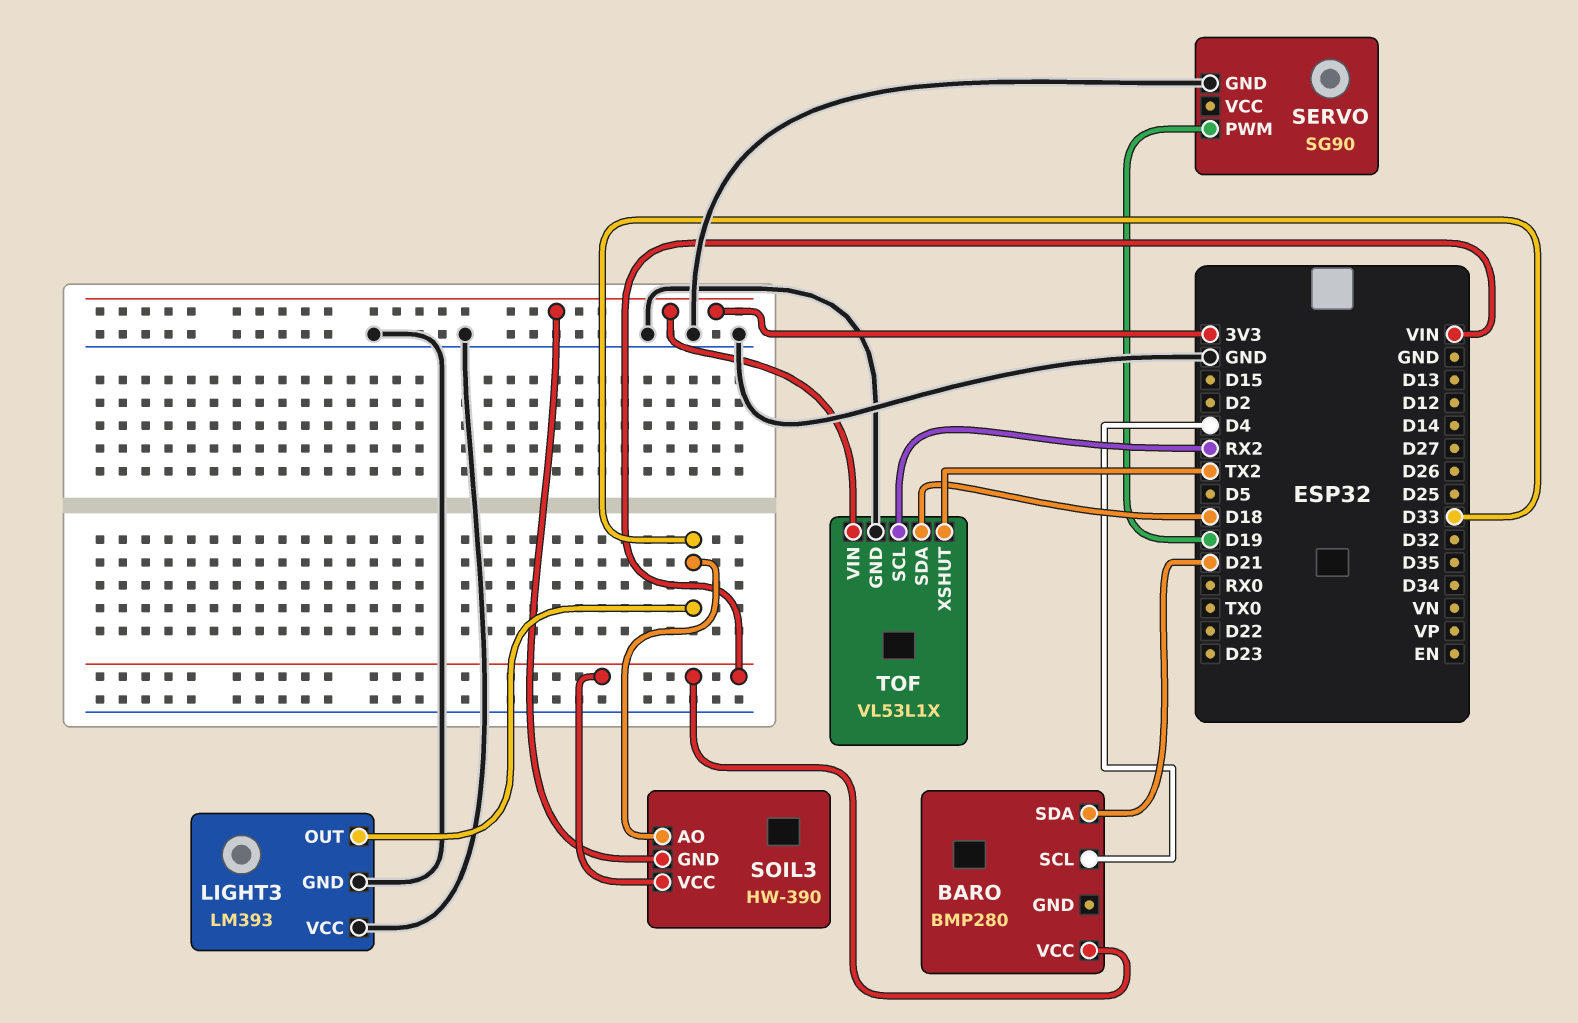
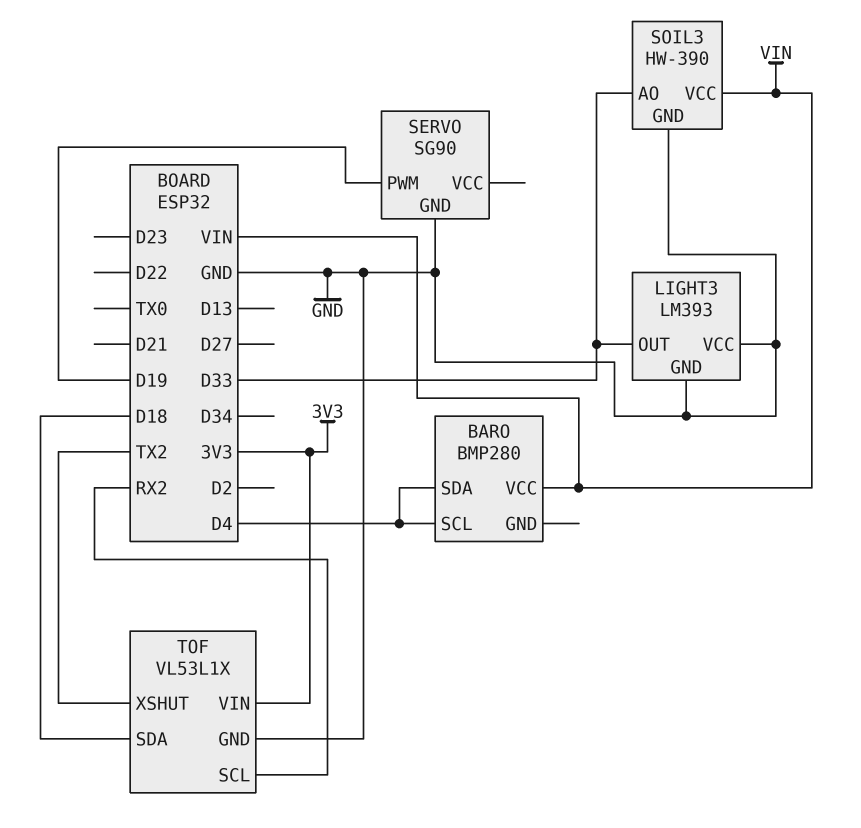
BARO pin SDA: D21 -> D4
SOIL3 pin GND: 3V3 -> GND

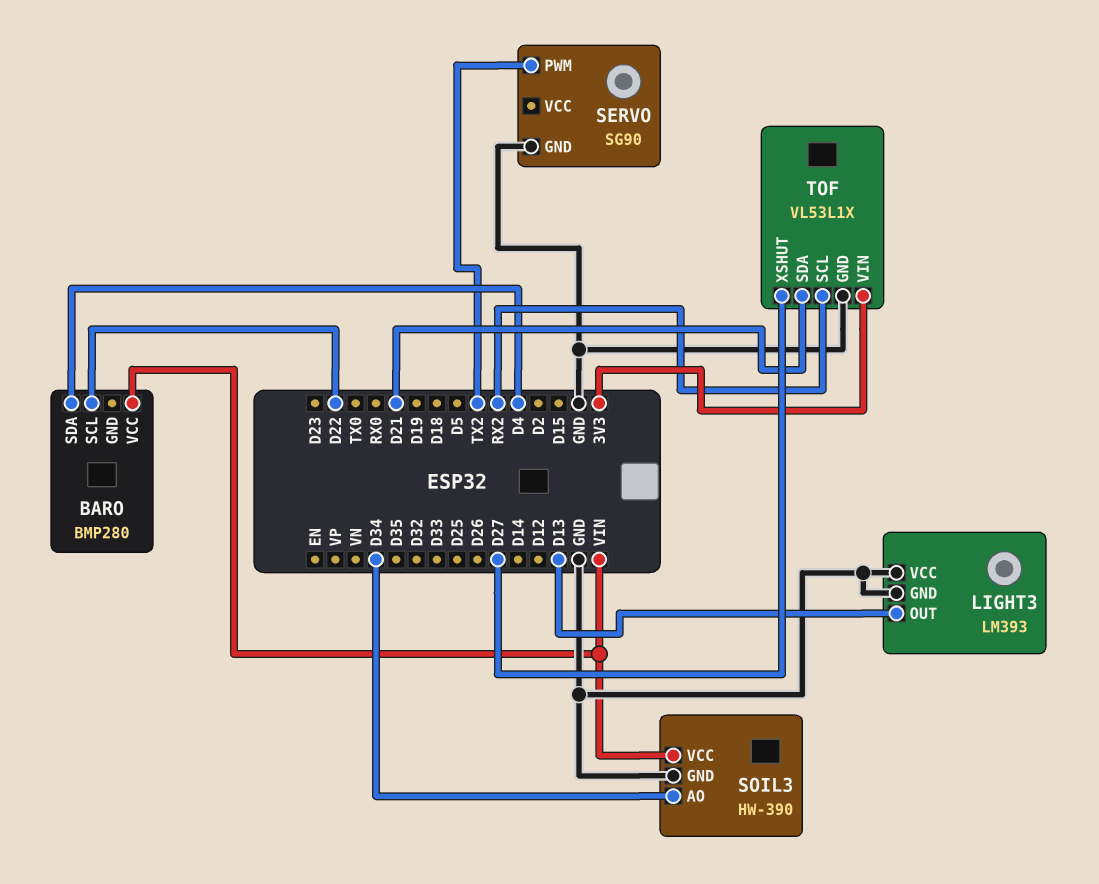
BARO pin SCL: D4 -> D22
LIGHT3 pin OUT: D33 -> D13
SERVO pin PWM: D19 -> TX2
SOIL3 pin AO: D33 -> D34
TOF pin SDA: D18 -> D21
TOF pin XSHUT: TX2 -> D27

